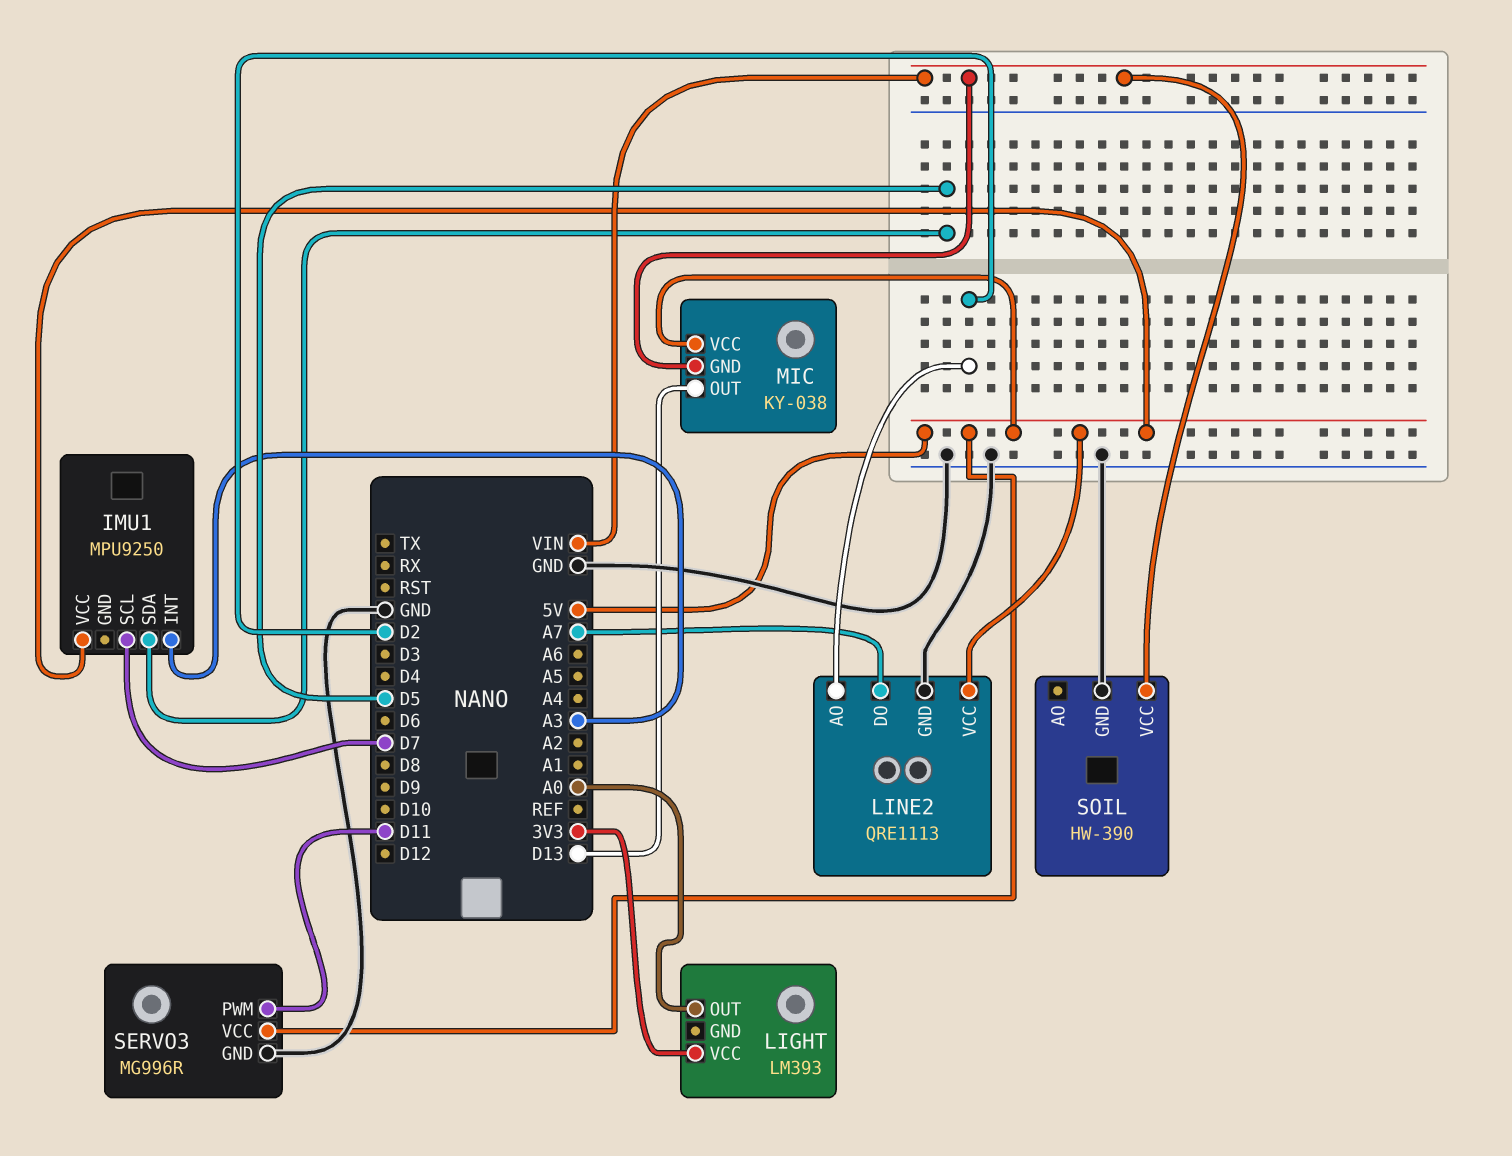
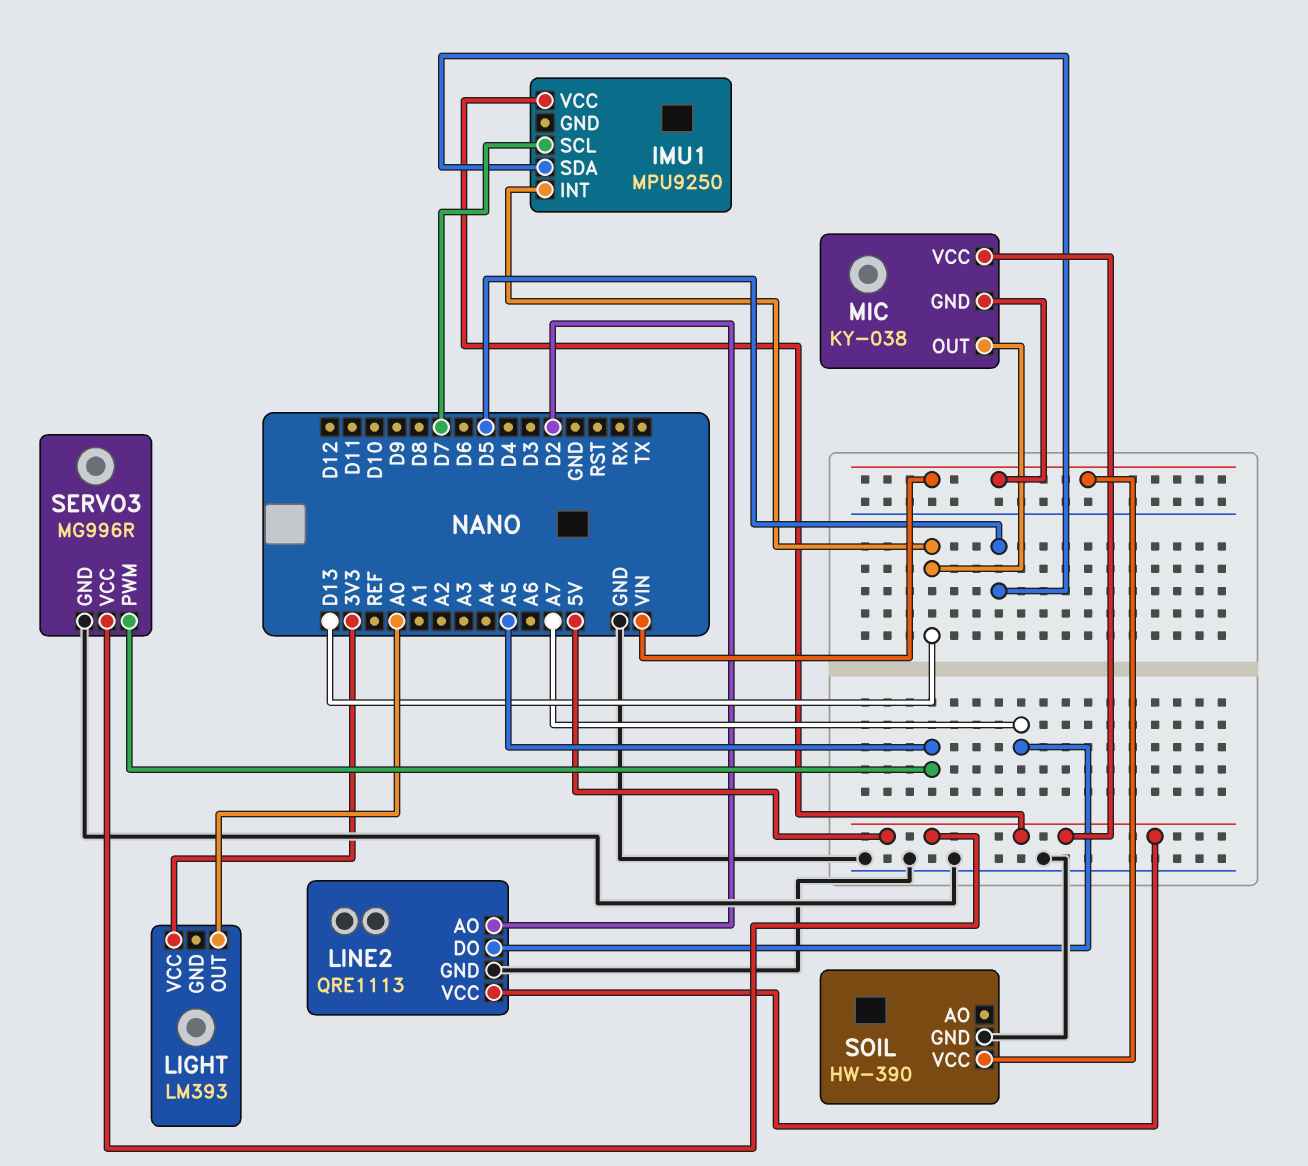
IMU1 pin INT: A3 -> D13
SERVO3 pin PWM: D11 -> A5

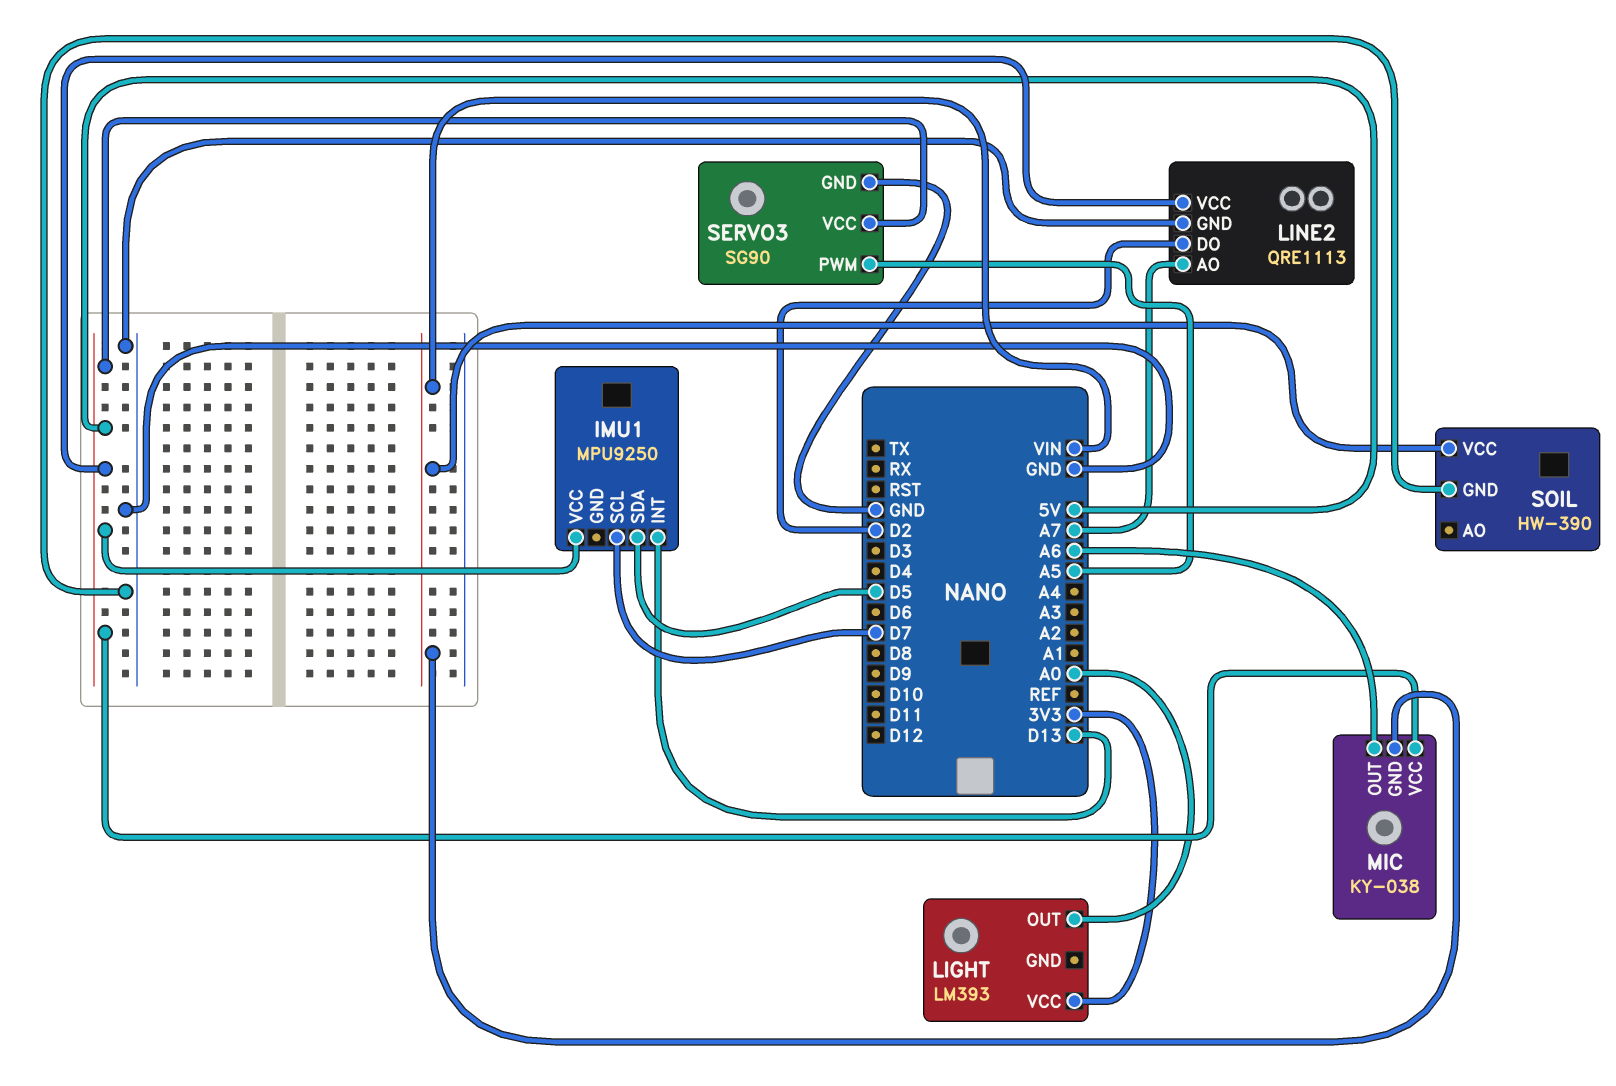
LINE2 pin AO: D2 -> A7
LINE2 pin DO: A7 -> D2
MIC pin OUT: D13 -> A6
SERVO3: MG996R -> SG90

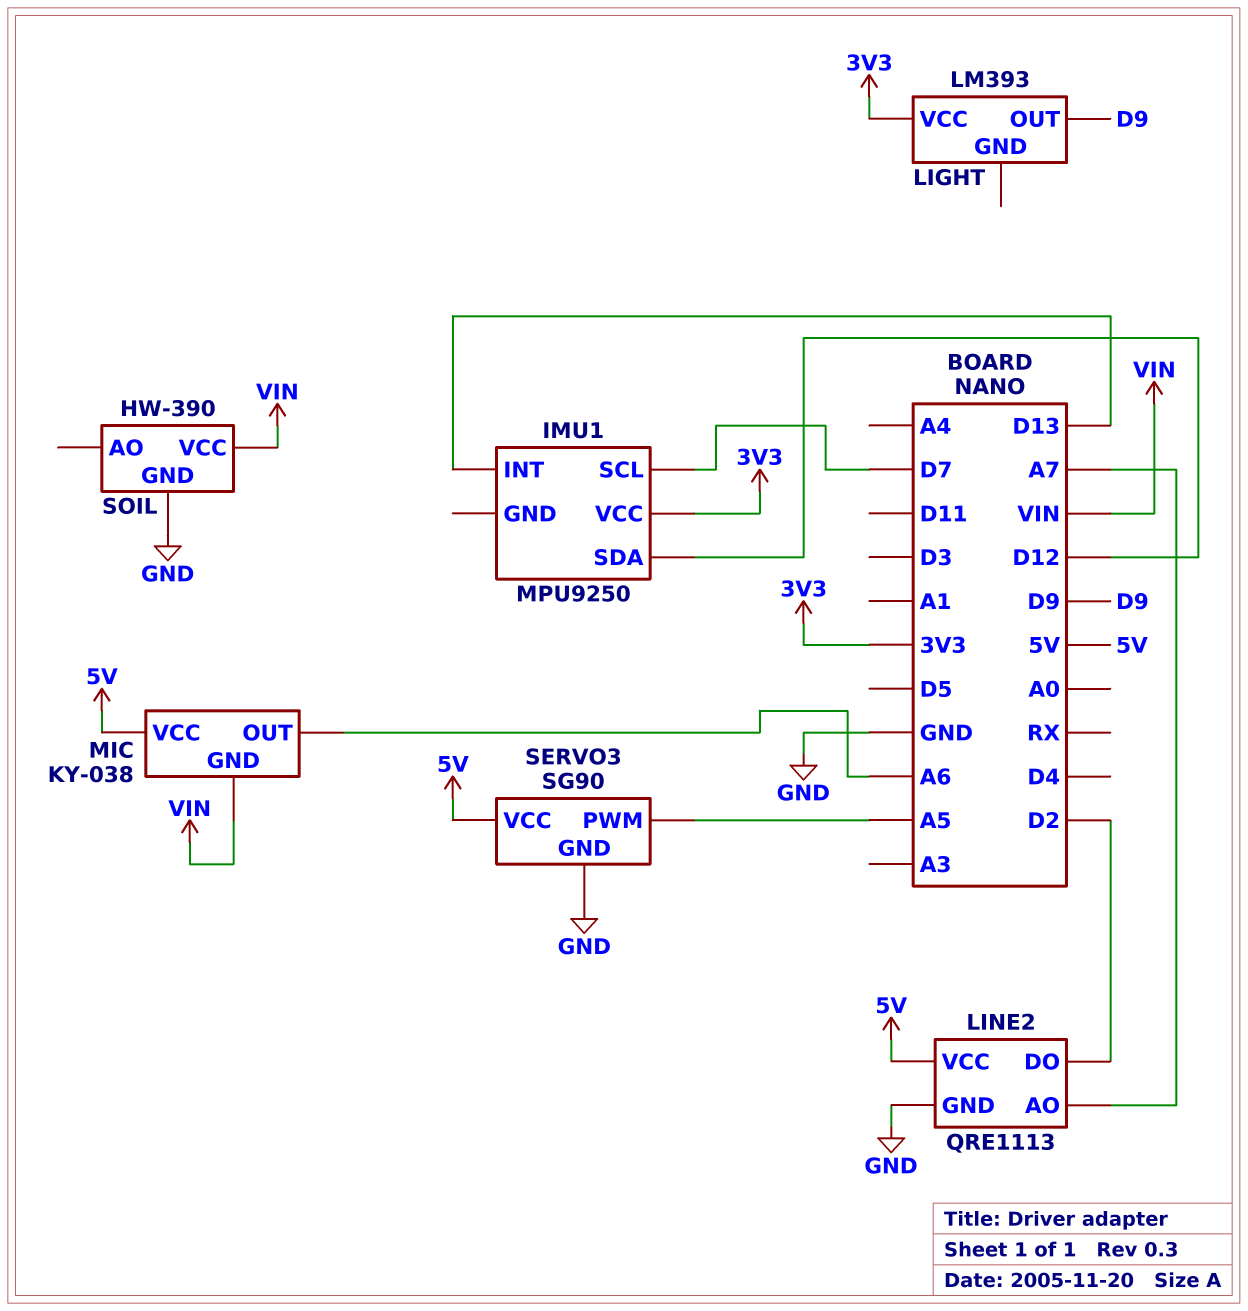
IMU1 pin SDA: D5 -> D12
IMU1 pin VCC: 5V -> 3V3
LIGHT pin OUT: A0 -> D9

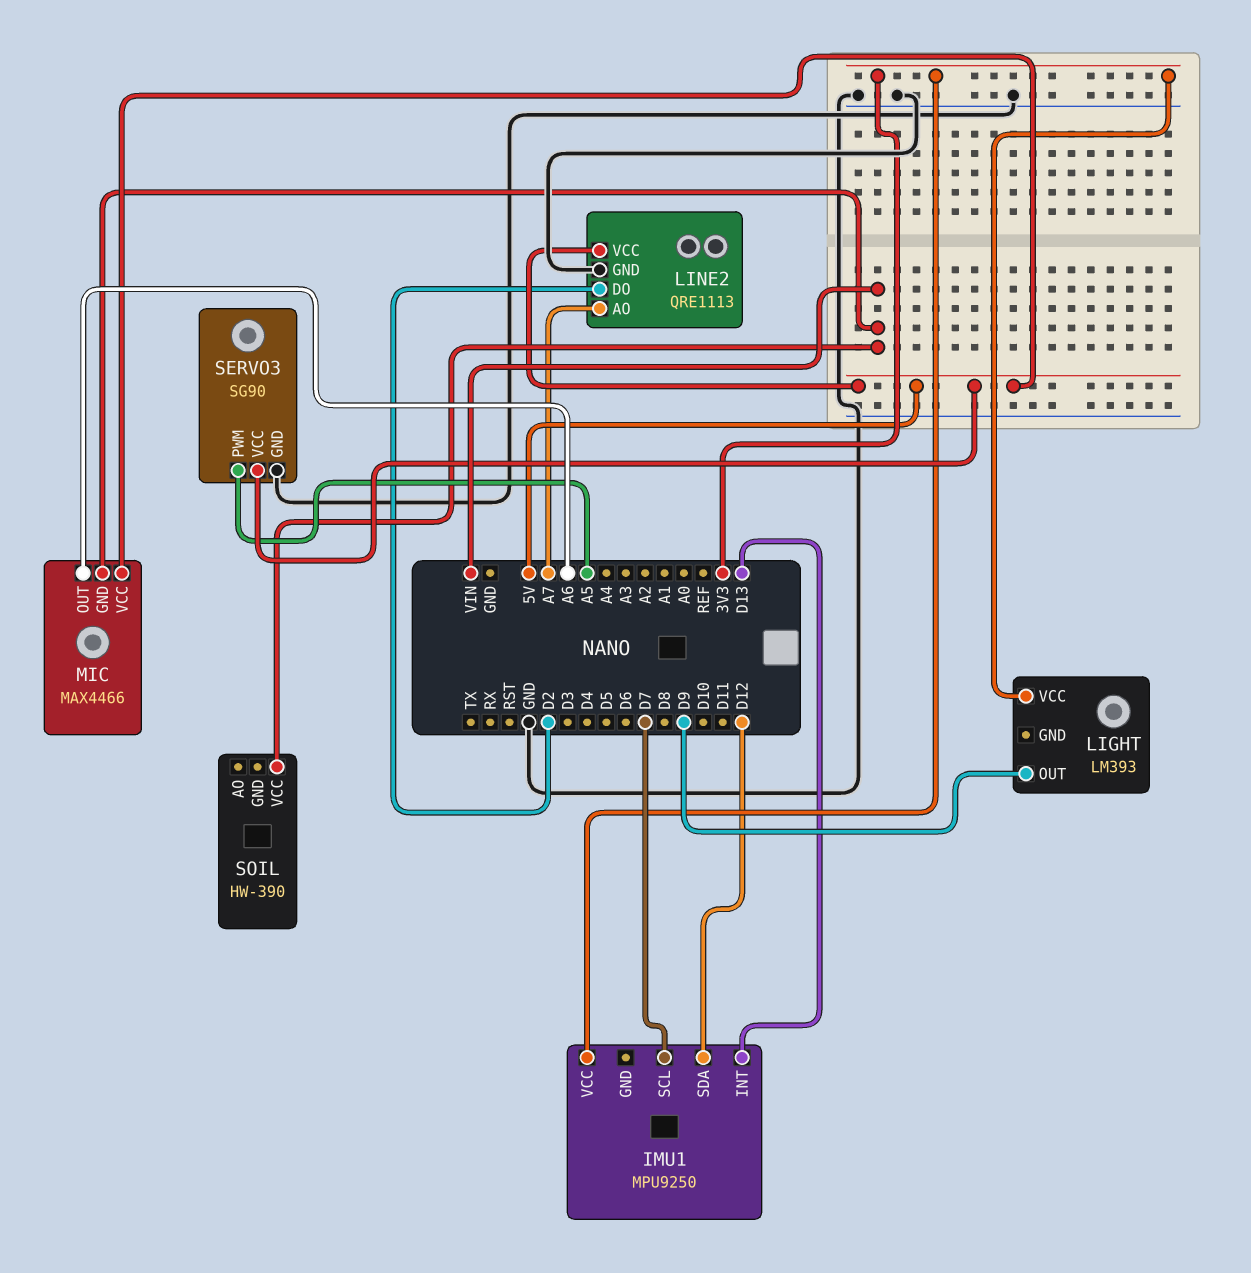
MIC: KY-038 -> MAX4466
SOIL pin GND: GND -> none

